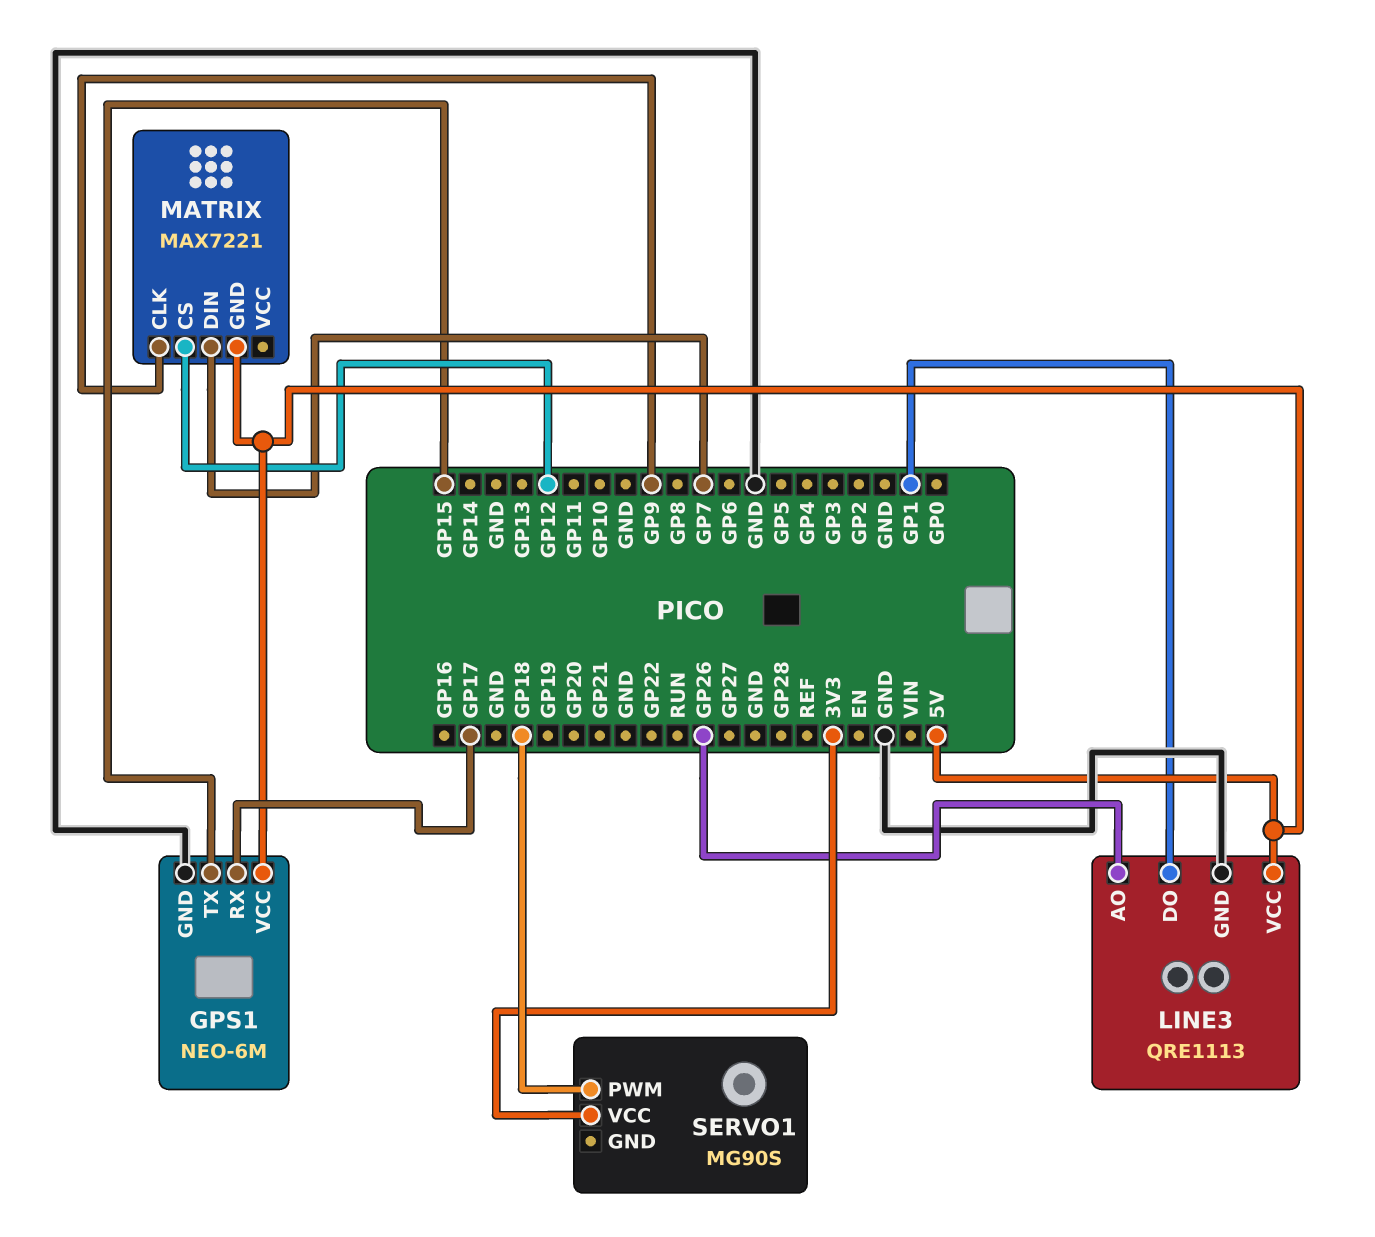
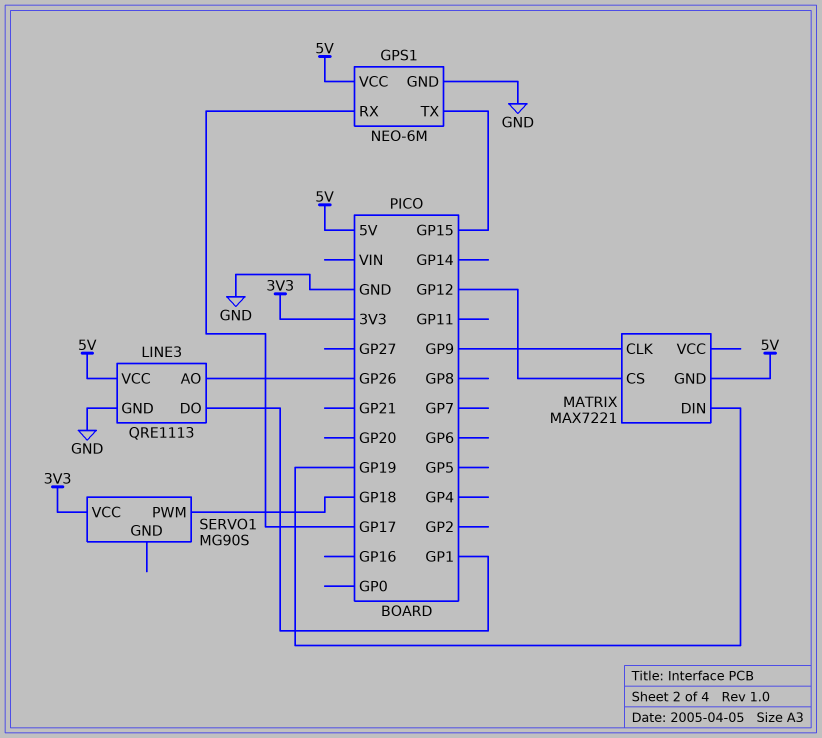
MATRIX pin DIN: GP7 -> GP19

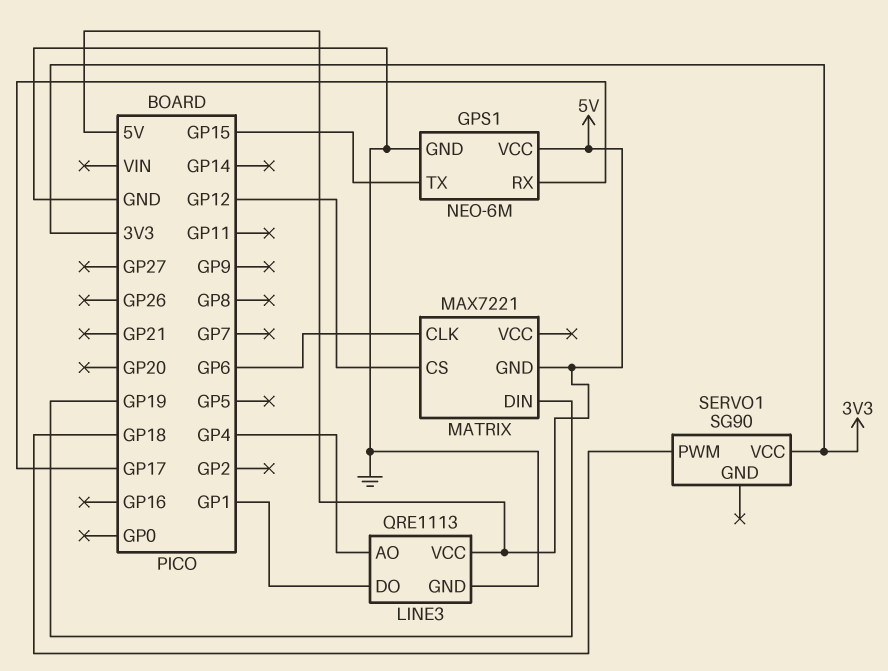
LINE3 pin AO: GP26 -> GP4
MATRIX pin CLK: GP9 -> GP6
SERVO1: MG90S -> SG90

